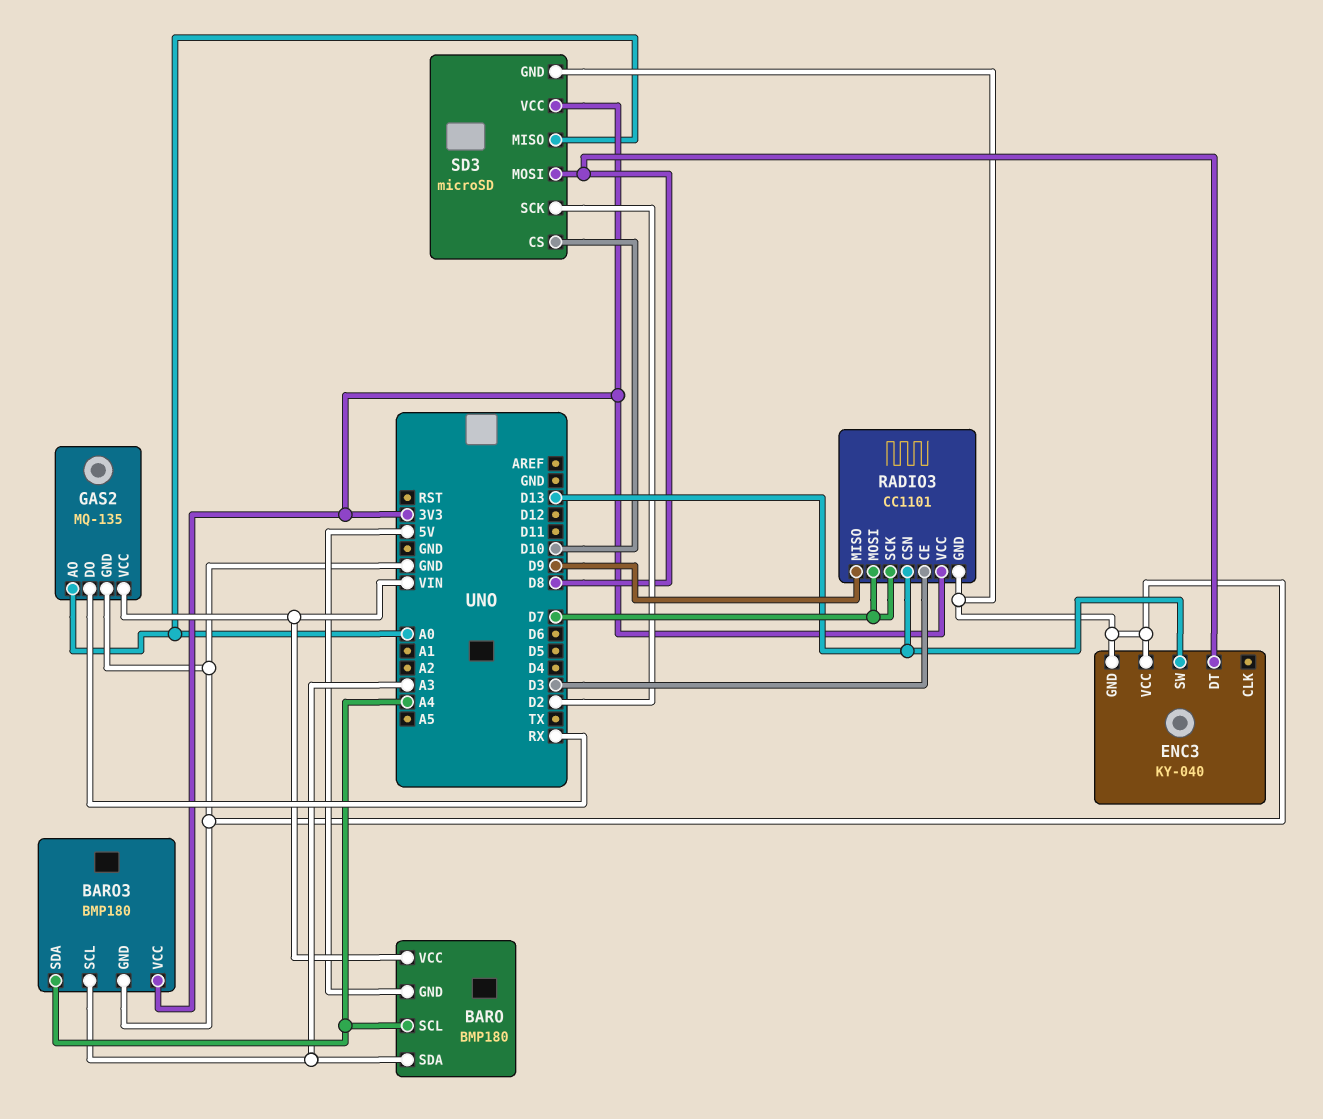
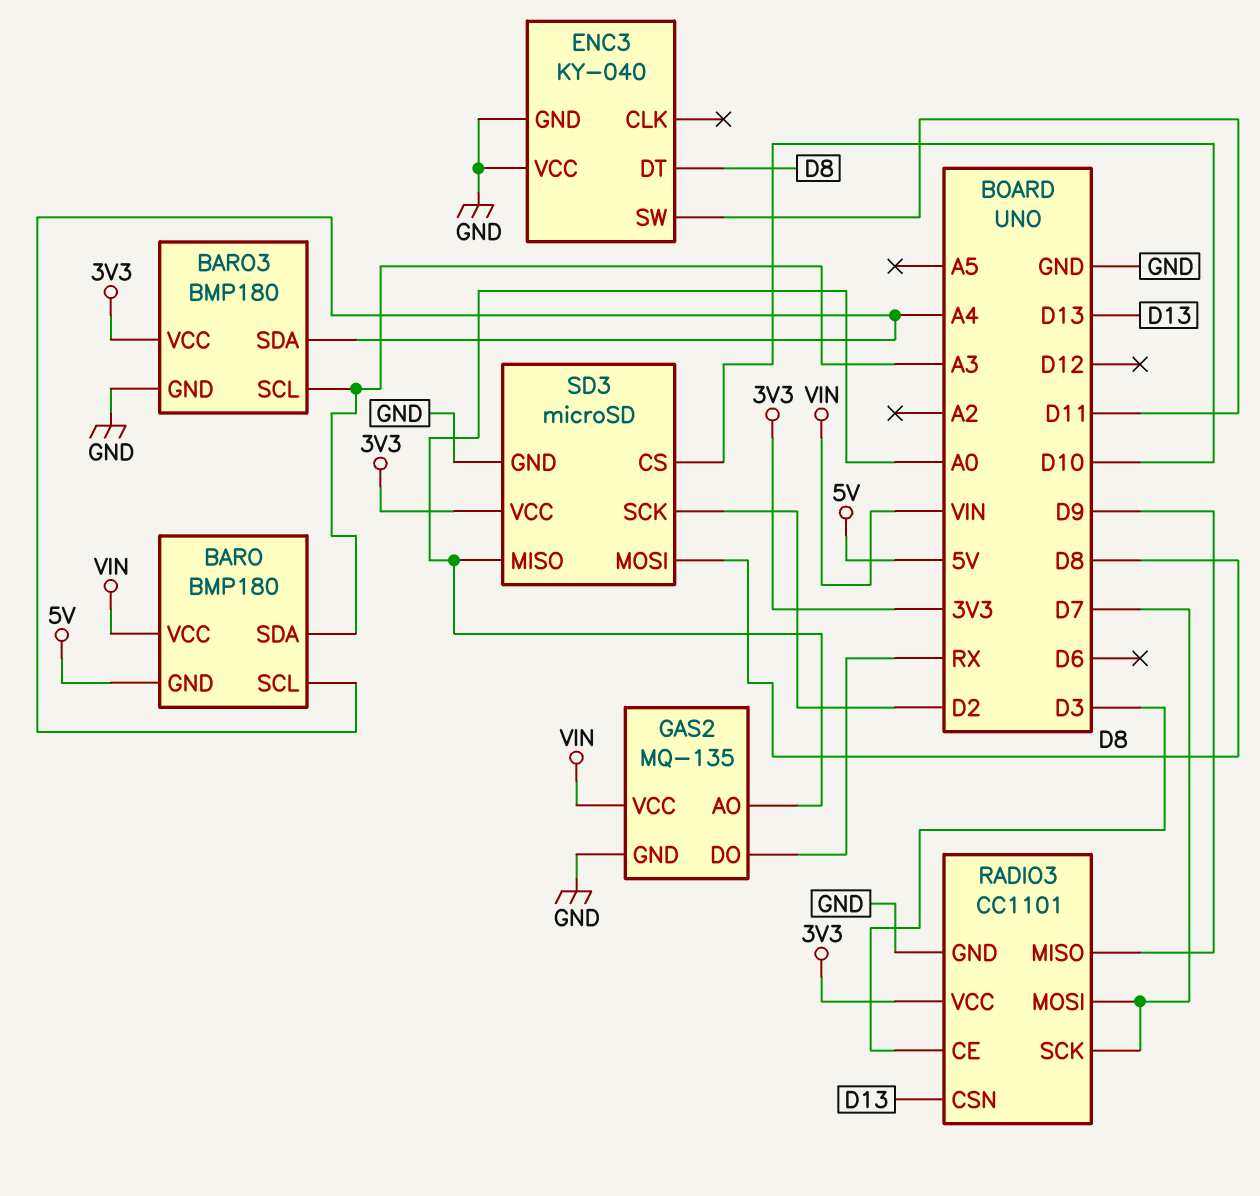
ENC3 pin SW: D13 -> D11

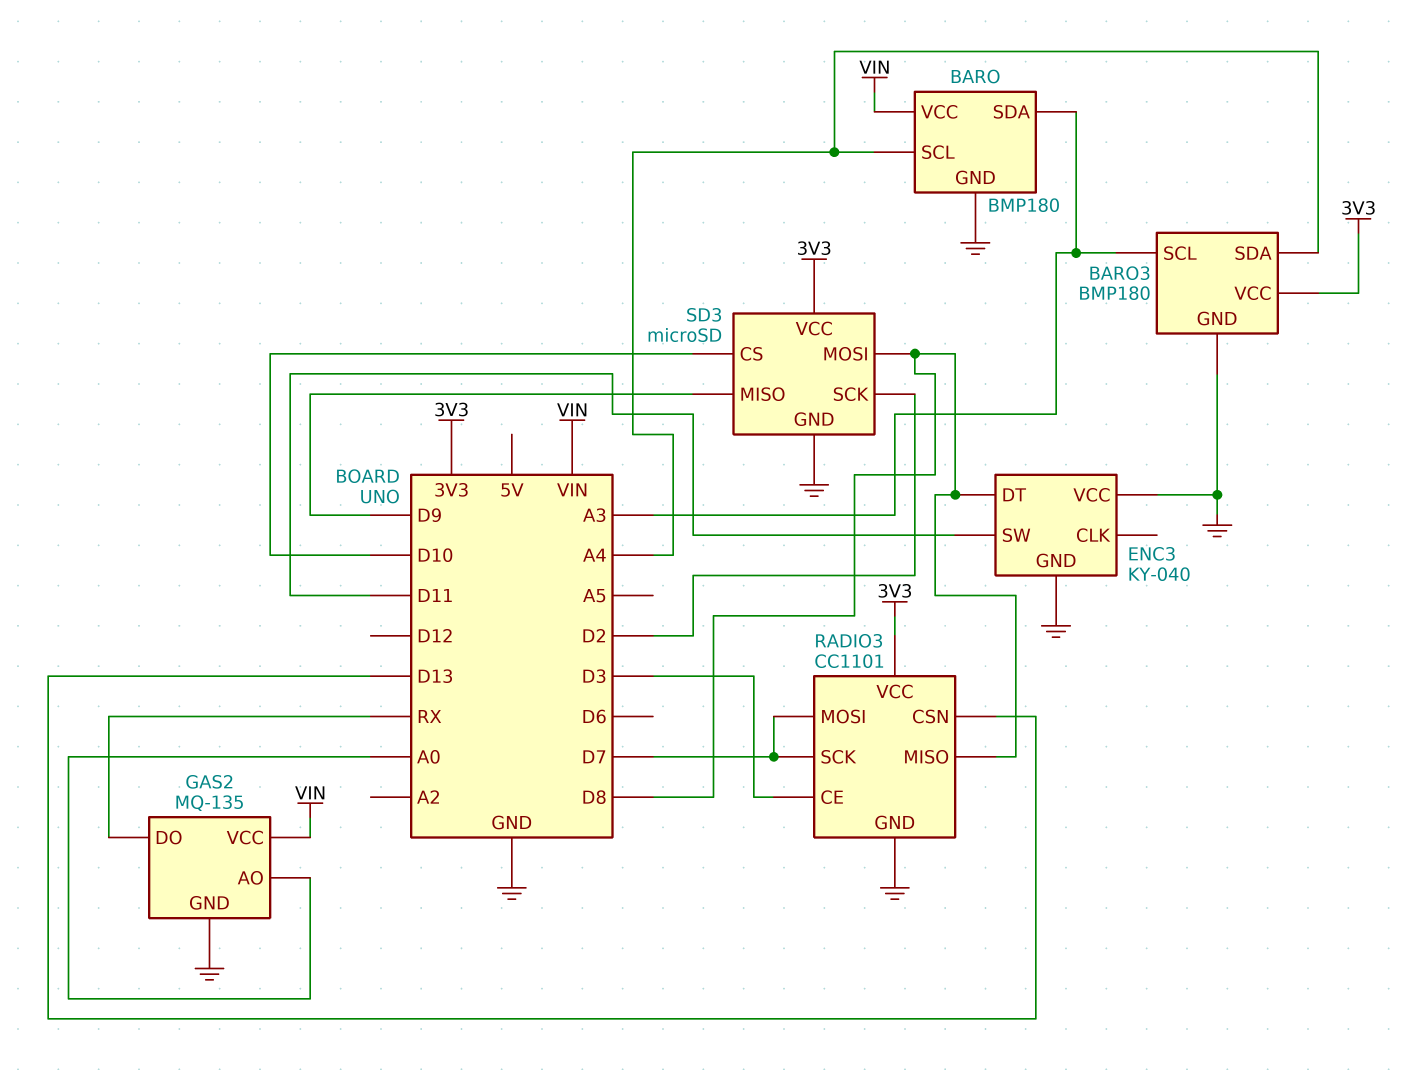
BARO pin GND: 5V -> GND
RADIO3 pin MISO: D9 -> D8
SD3 pin MISO: A0 -> D9

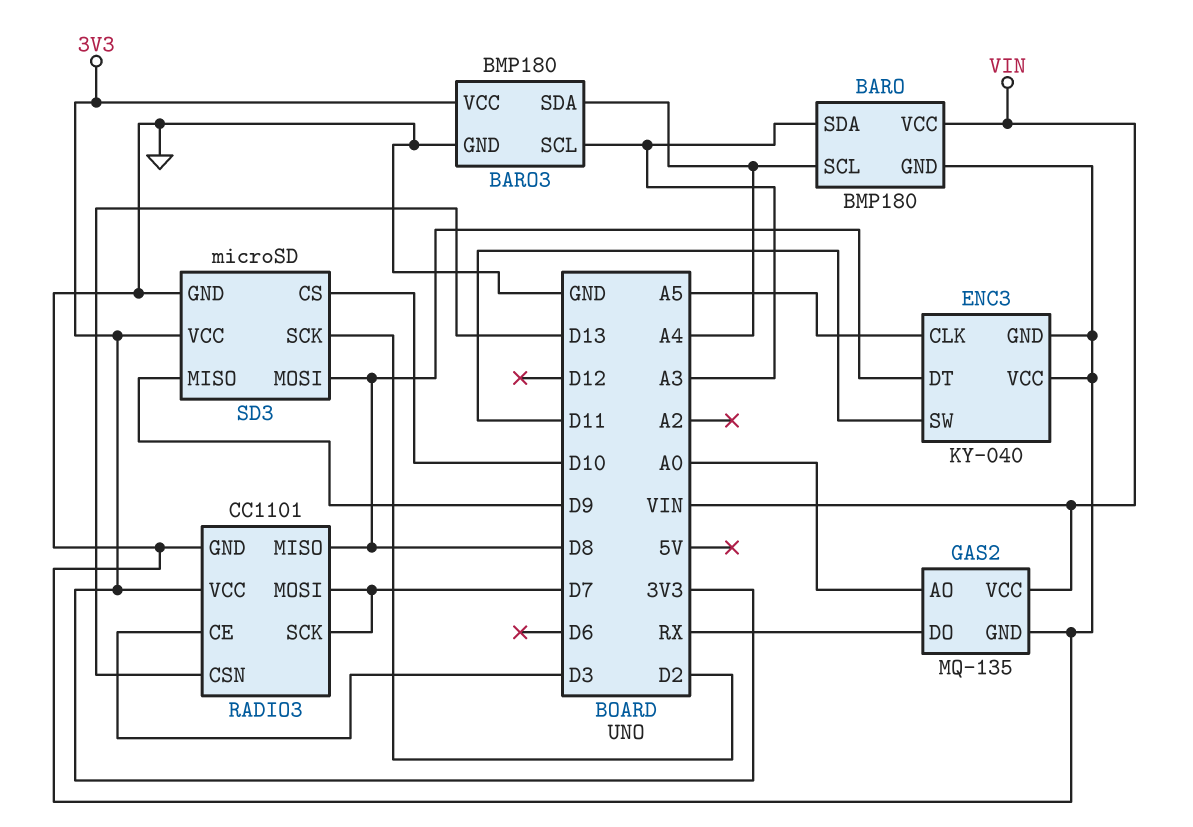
ENC3 pin CLK: none -> A5

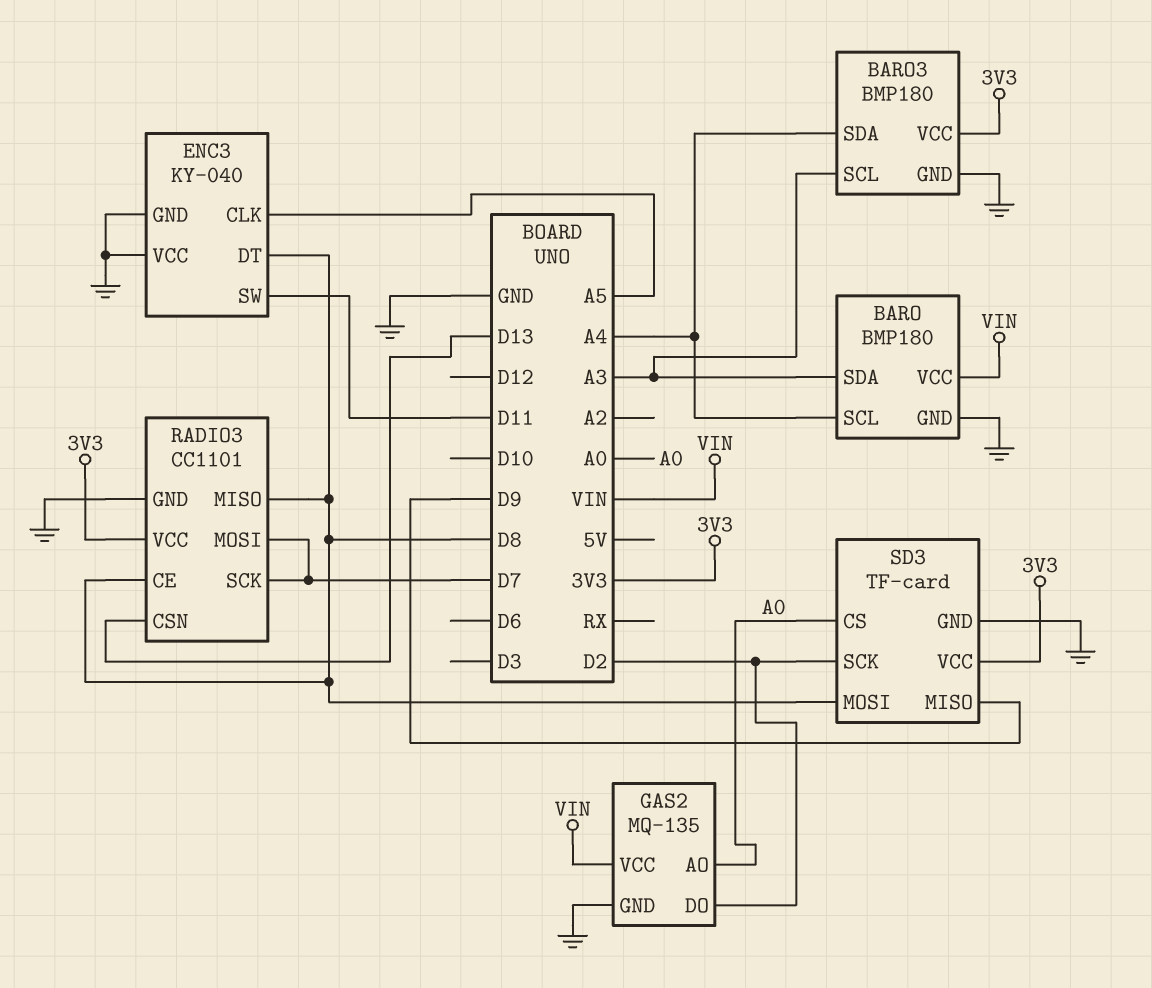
GAS2 pin DO: RX -> D2
RADIO3 pin CE: D3 -> D8
SD3: microSD -> TF-card
SD3 pin CS: D10 -> A0

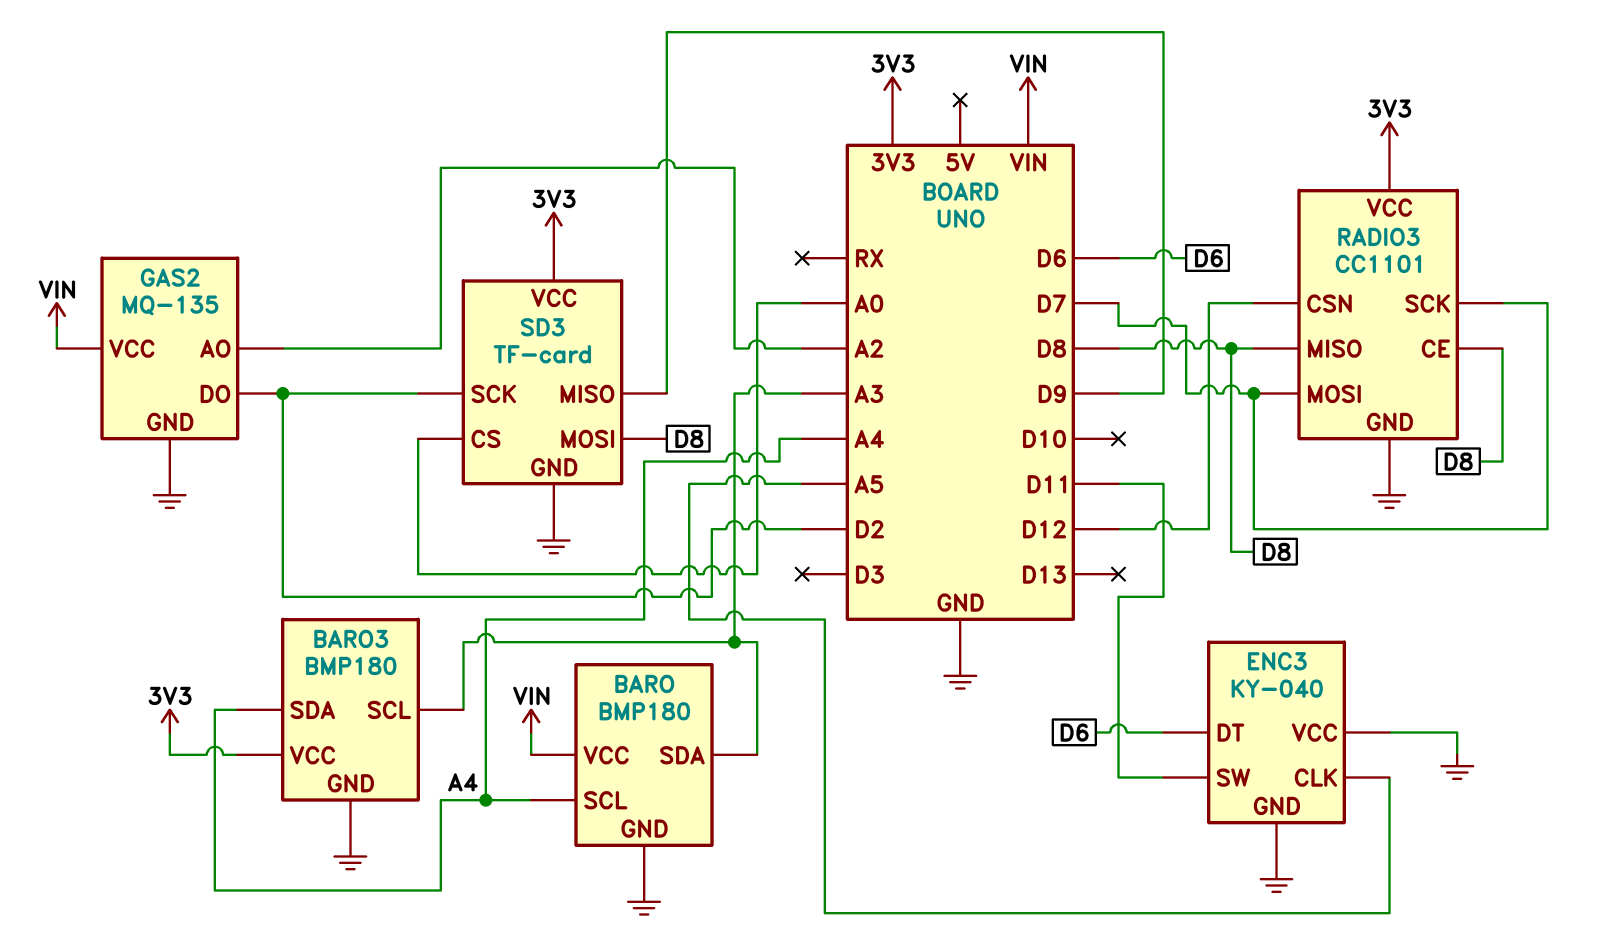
ENC3 pin DT: D8 -> D6
GAS2 pin AO: A0 -> A2
RADIO3 pin CSN: D13 -> D12

